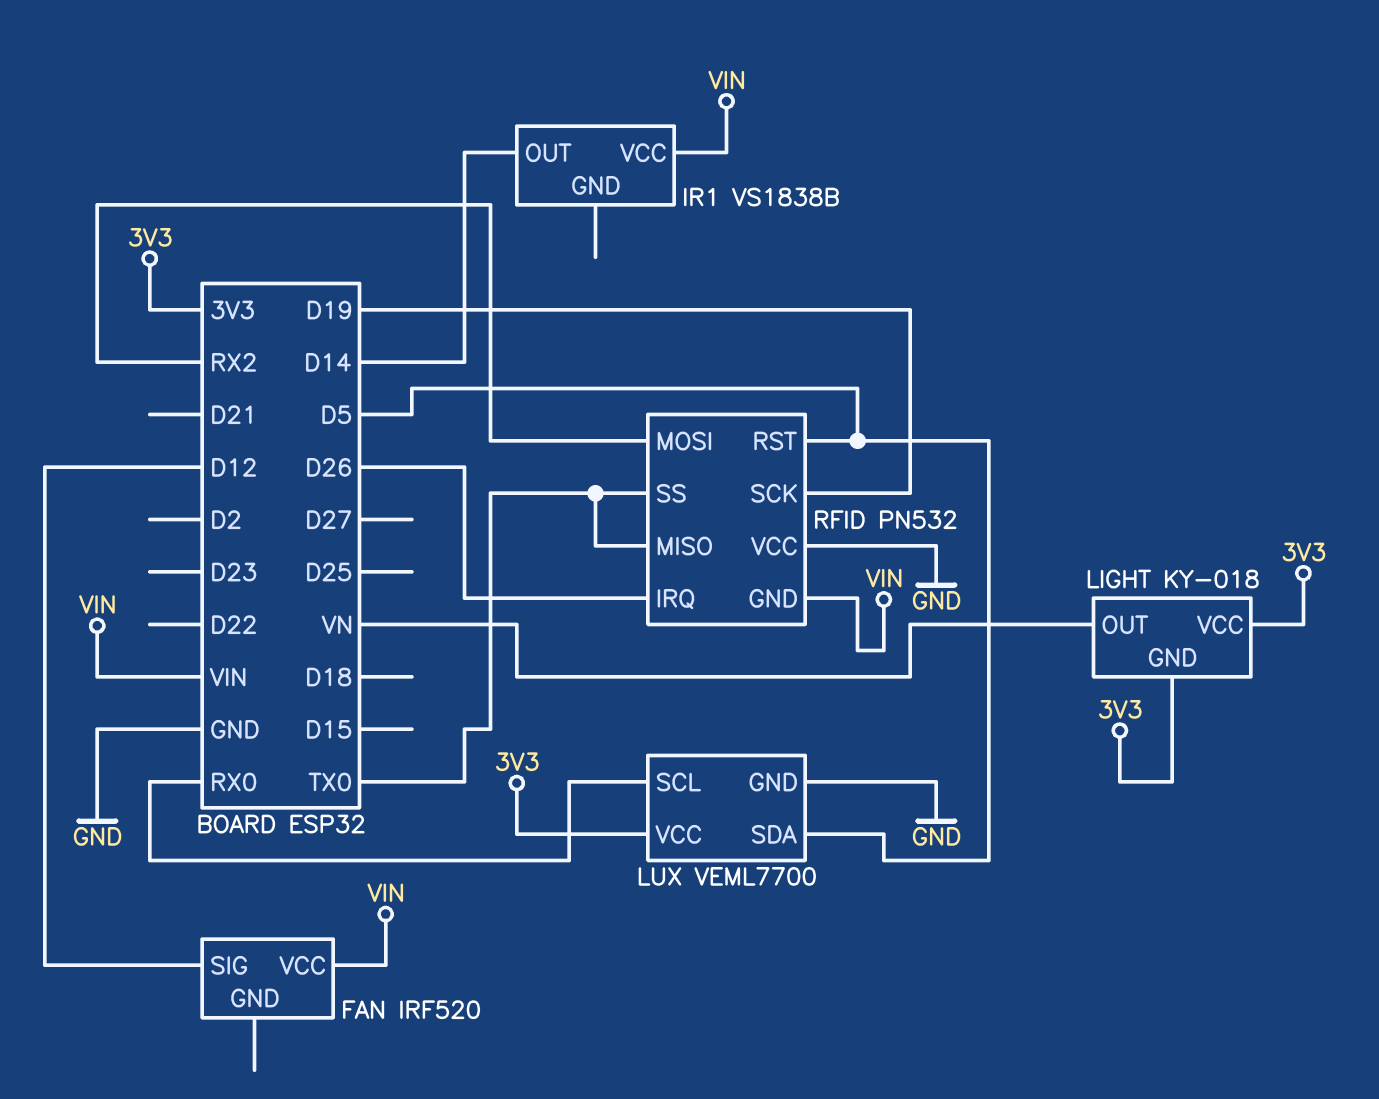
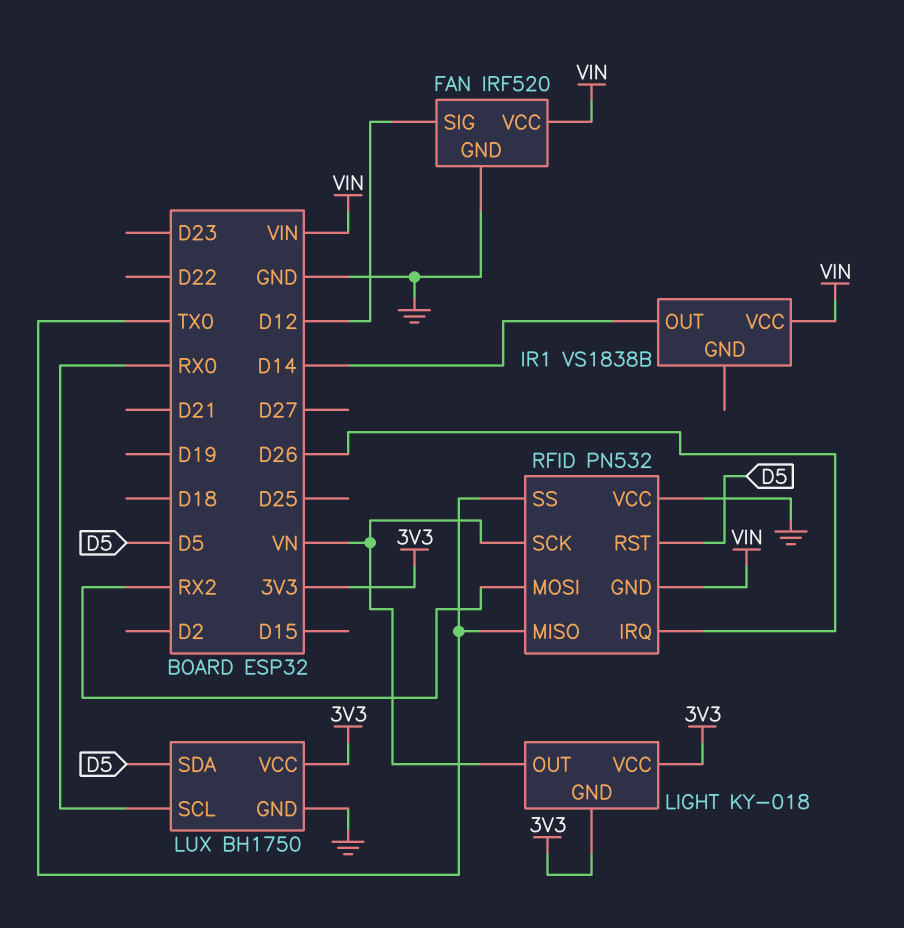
FAN pin GND: none -> GND
LUX: VEML7700 -> BH1750
RFID pin SCK: D19 -> VN

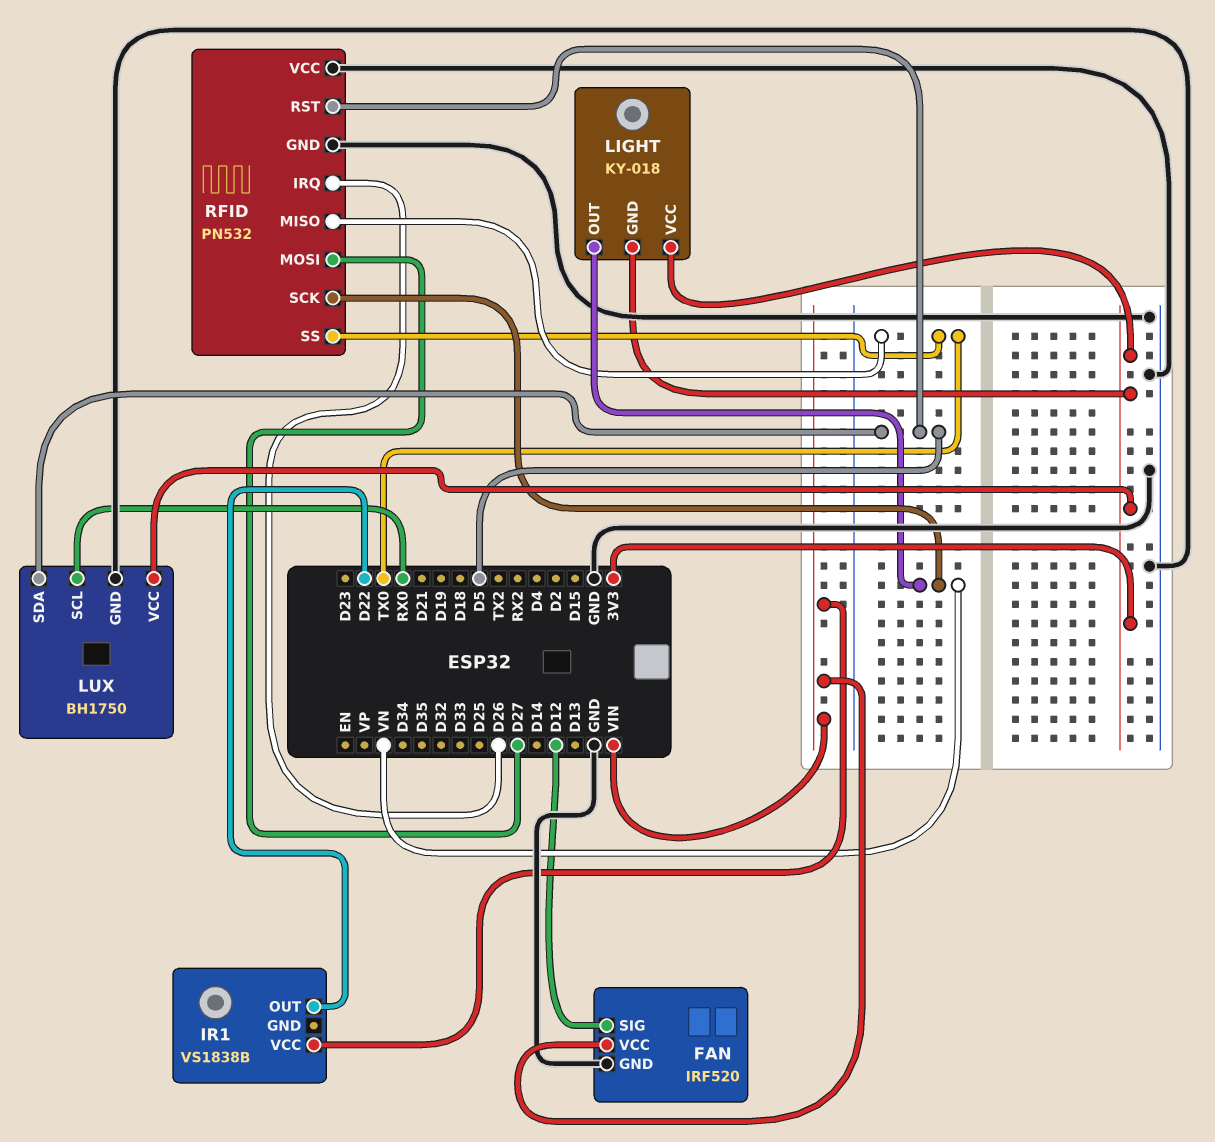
IR1 pin OUT: D14 -> D22
RFID pin GND: VIN -> GND
RFID pin MOSI: RX2 -> D27

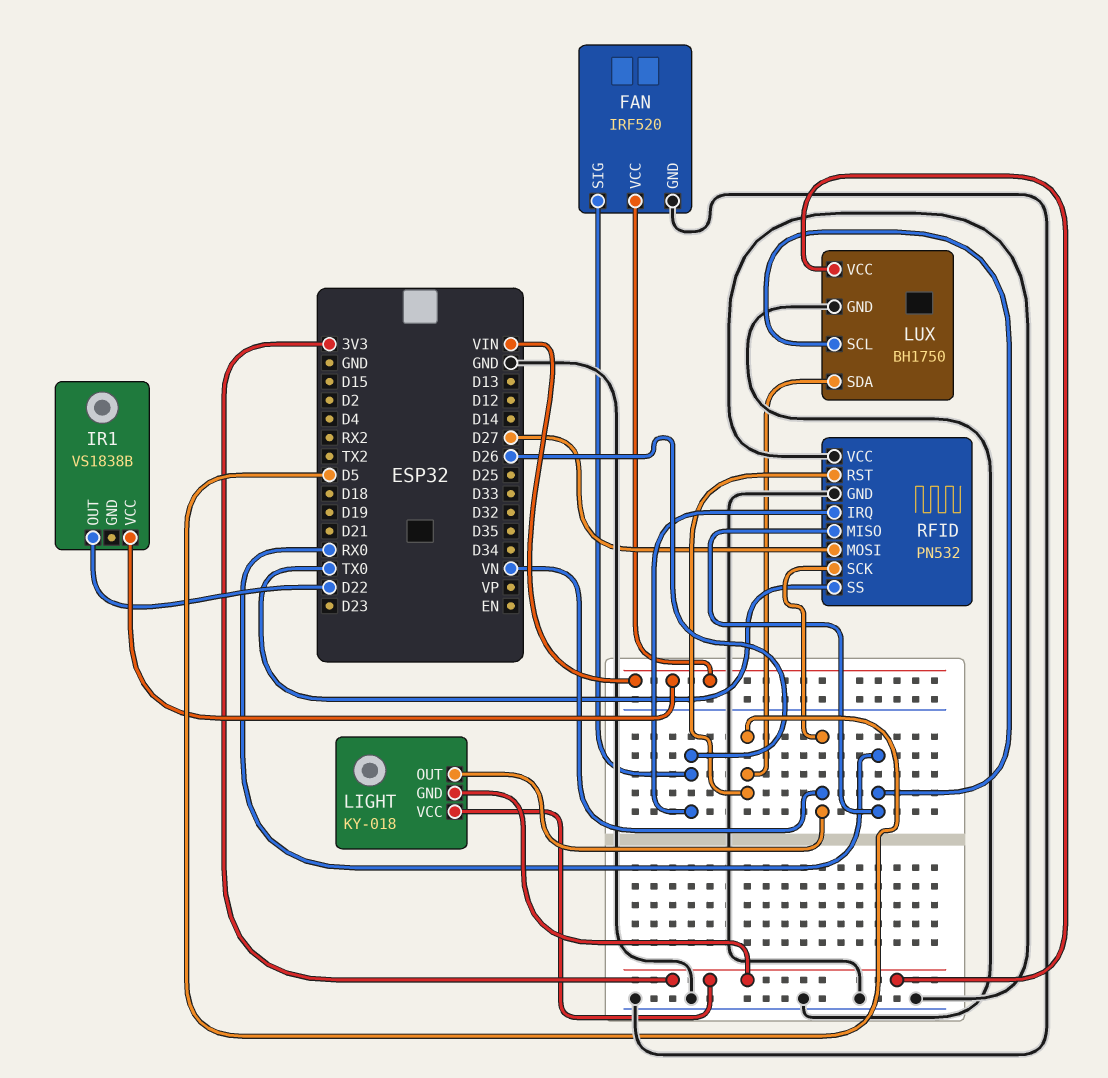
FAN pin SIG: D12 -> D26
RFID pin MISO: TX0 -> RX0

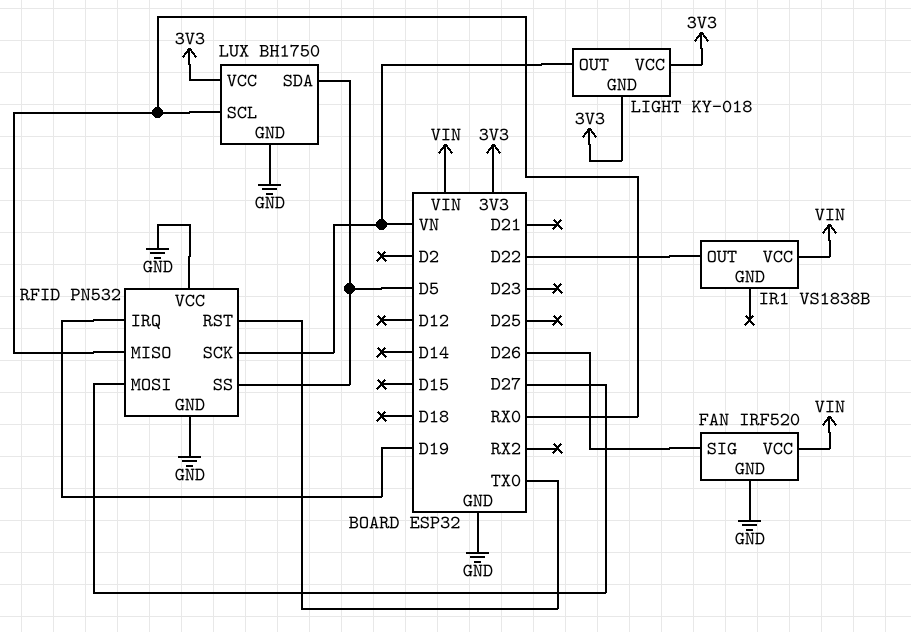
RFID pin IRQ: D26 -> D19
RFID pin RST: D5 -> TX0
RFID pin SS: TX0 -> D5

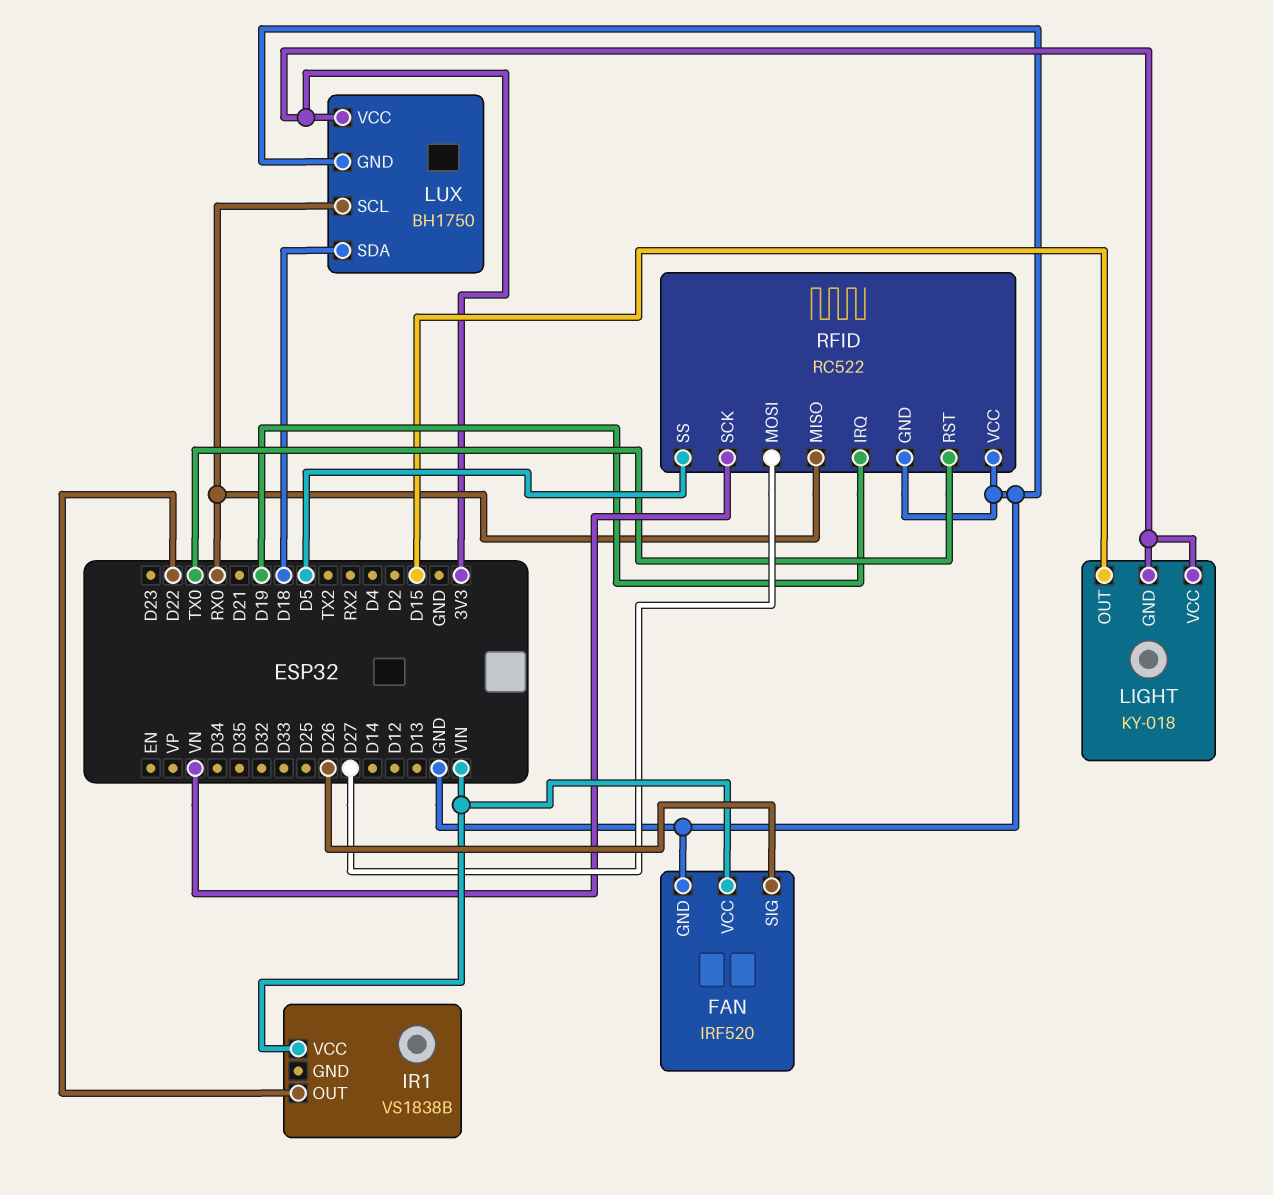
LIGHT pin OUT: VN -> D15
LUX pin SDA: D5 -> D18
RFID: PN532 -> RC522

